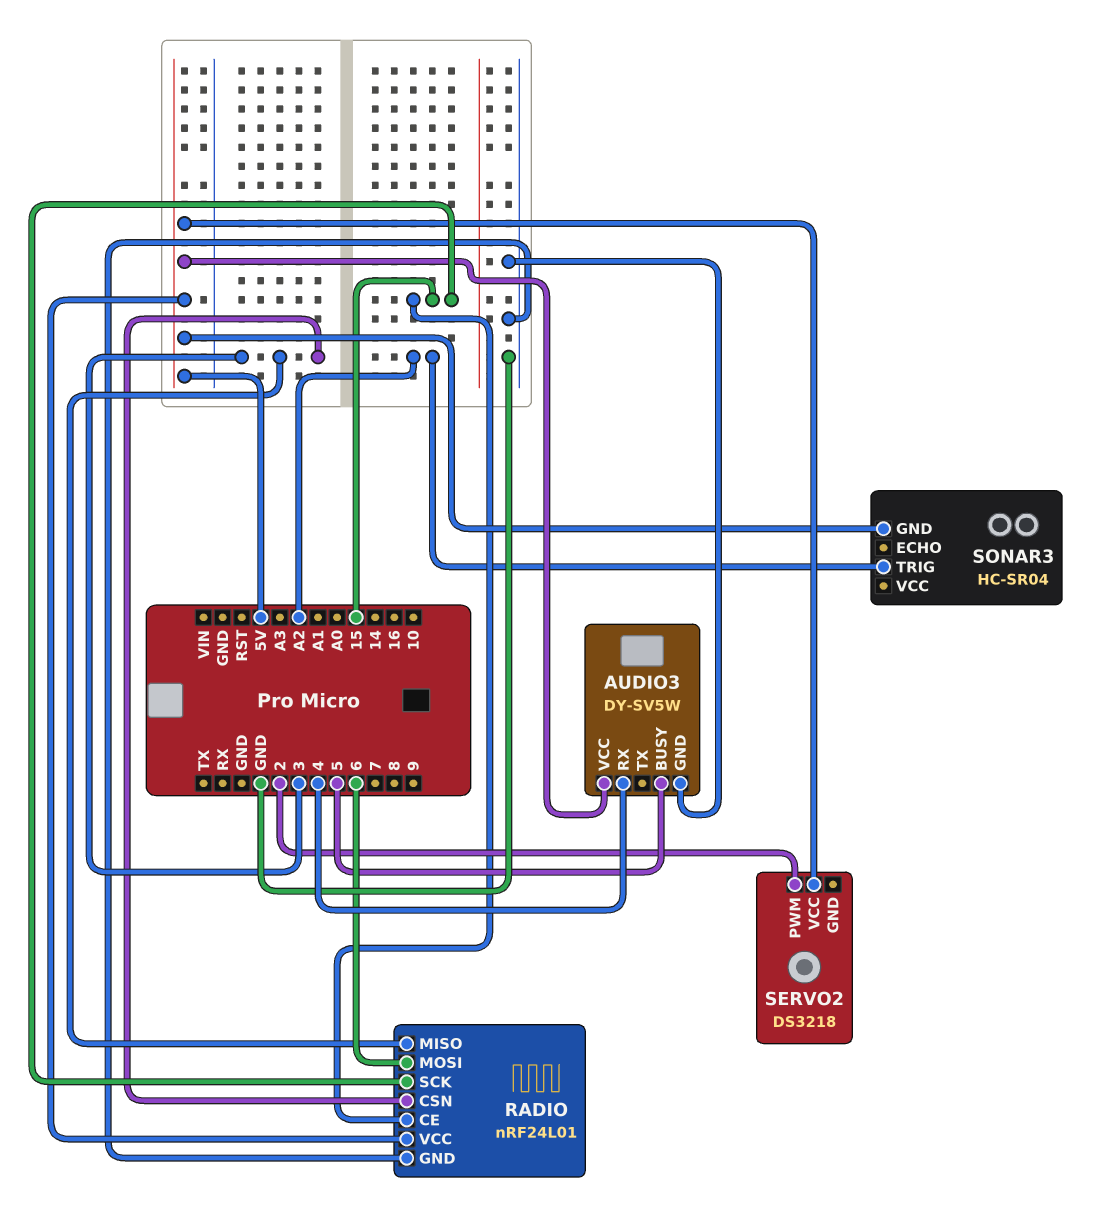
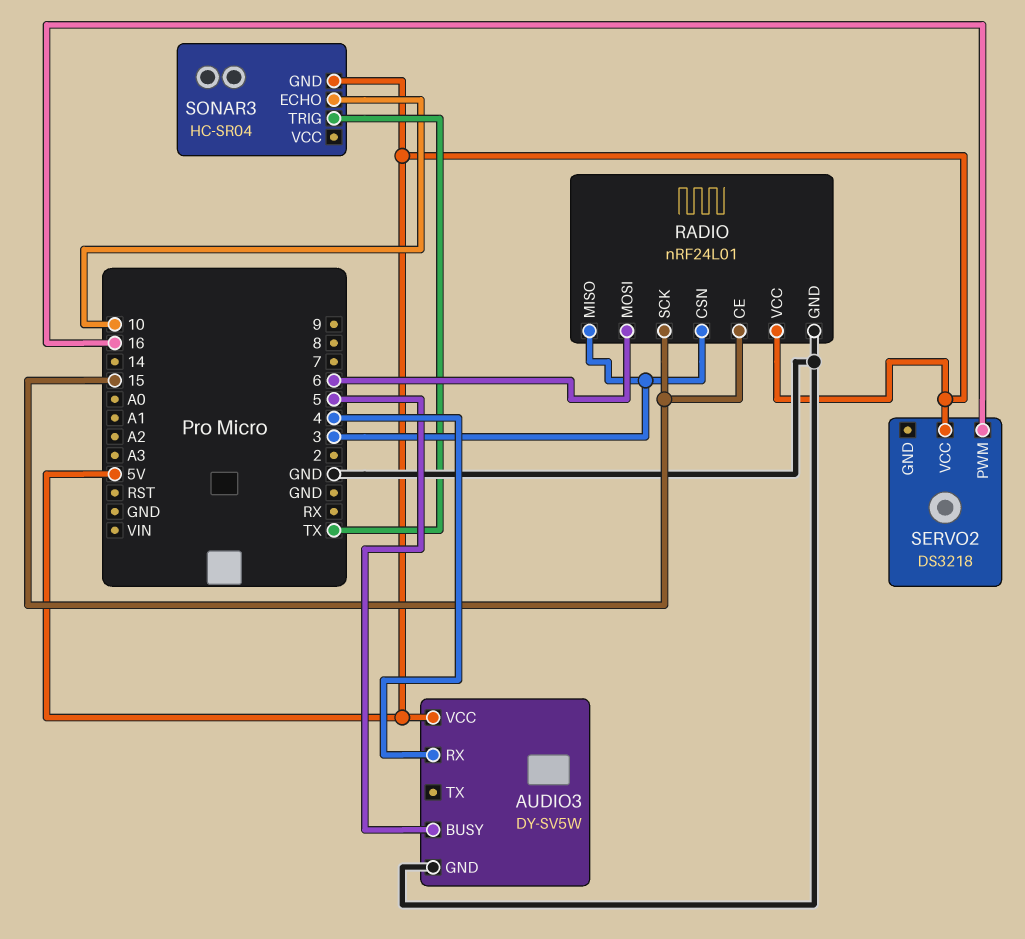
SERVO2 pin PWM: 2 -> 16
SONAR3 pin ECHO: none -> 10
SONAR3 pin TRIG: A2 -> TX

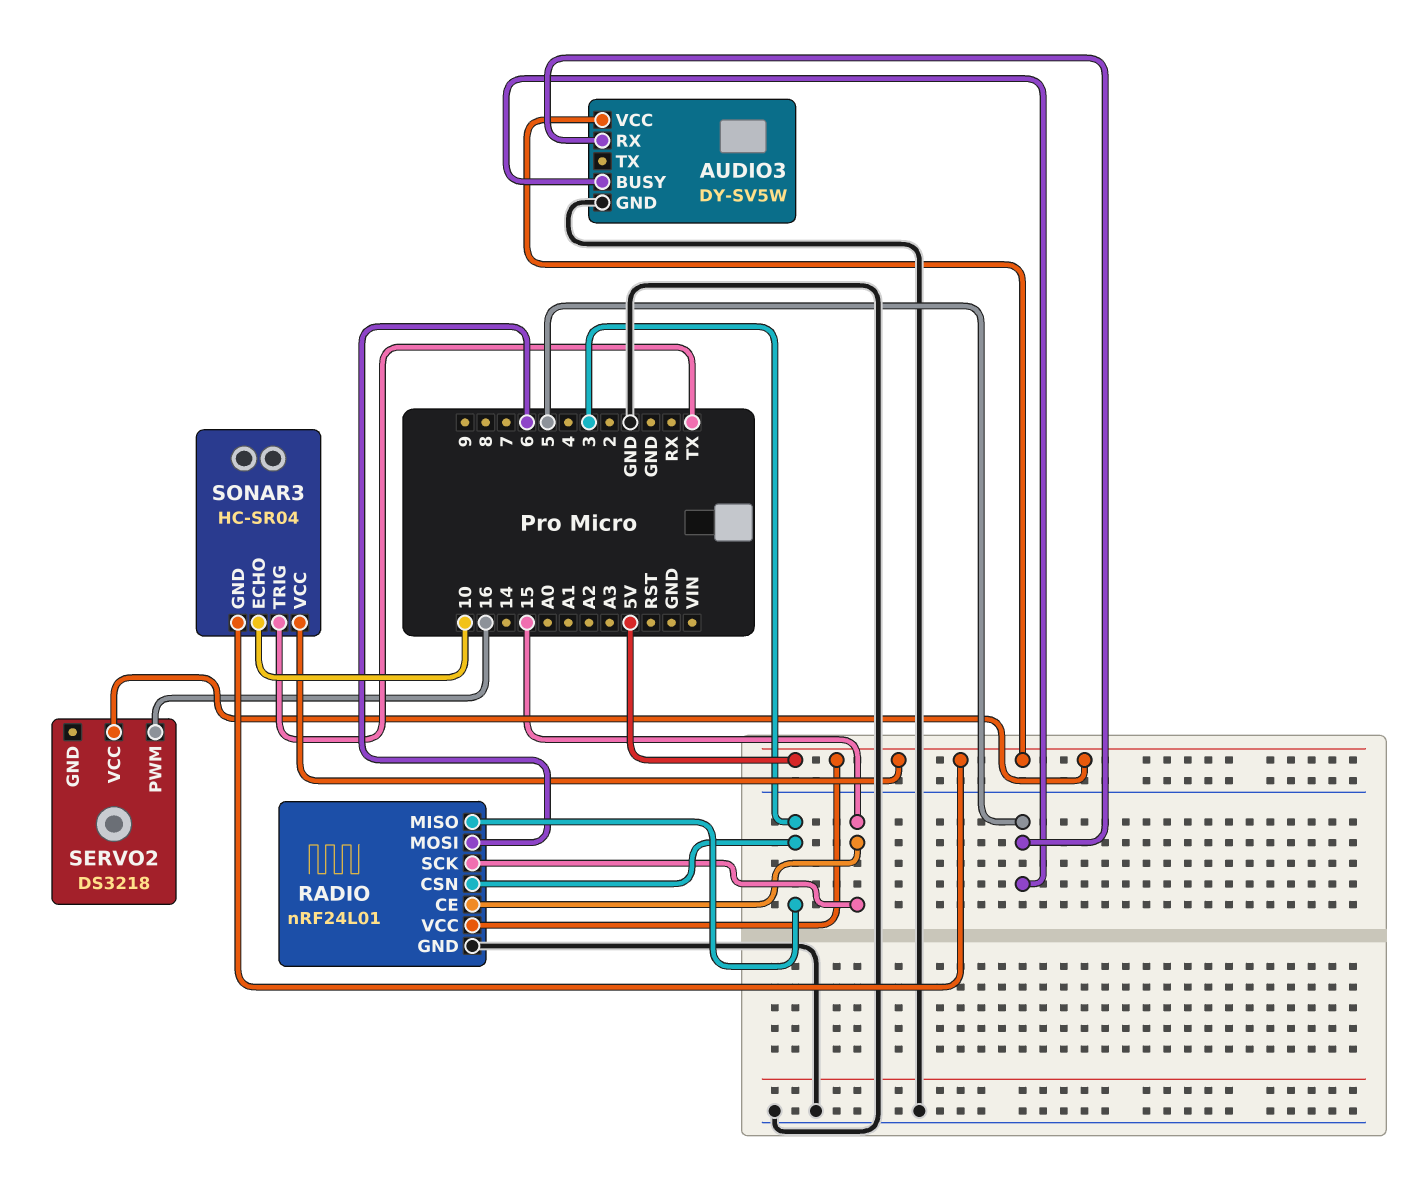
AUDIO3 pin RX: 4 -> 5
SONAR3 pin VCC: none -> 5V

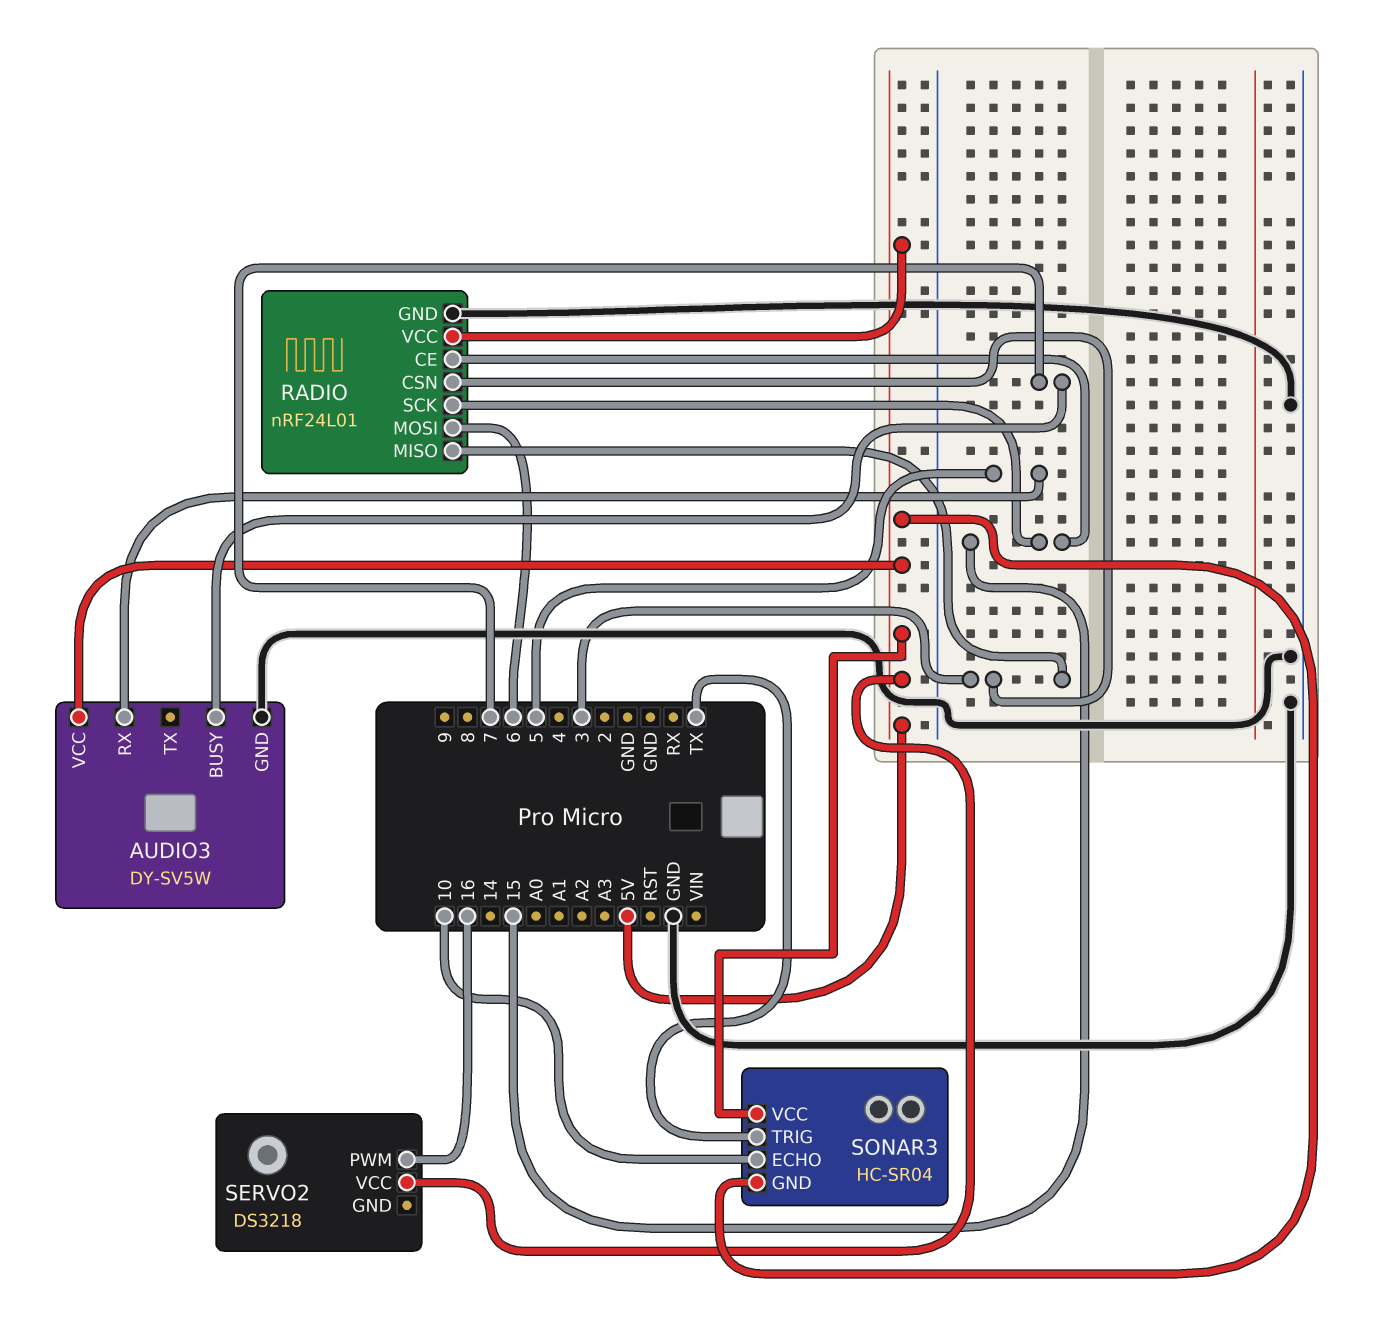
AUDIO3 pin BUSY: 5 -> 7

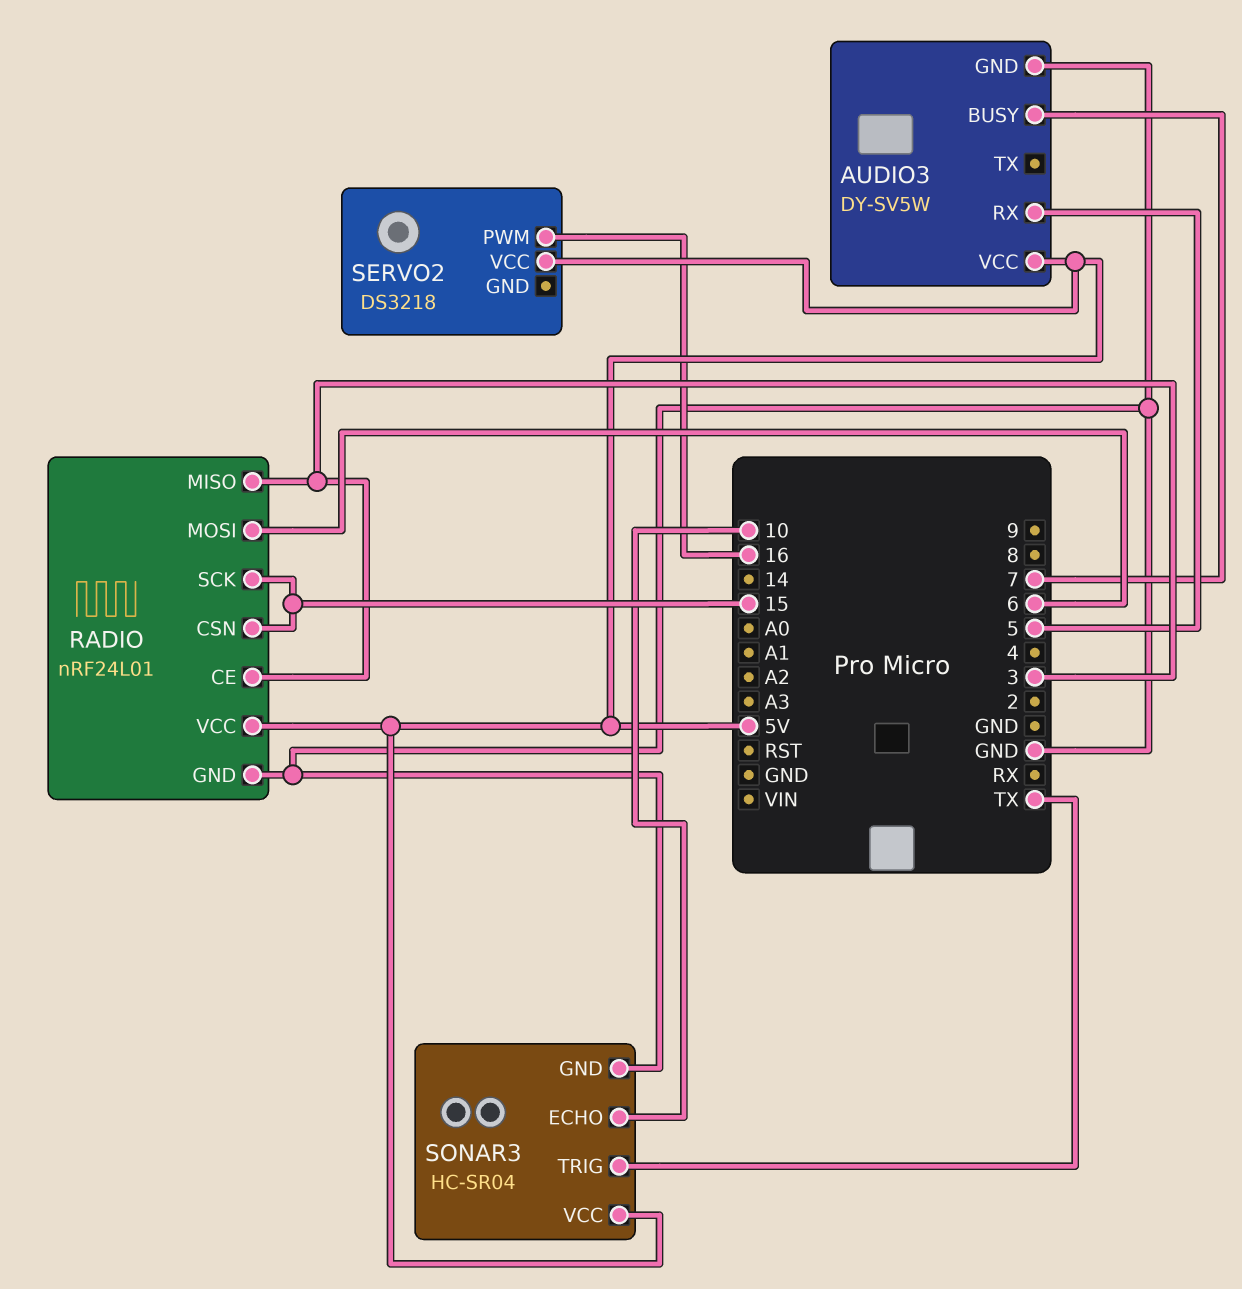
RADIO pin CE: 15 -> 3
RADIO pin CSN: 3 -> 15
SONAR3 pin GND: 5V -> GND

